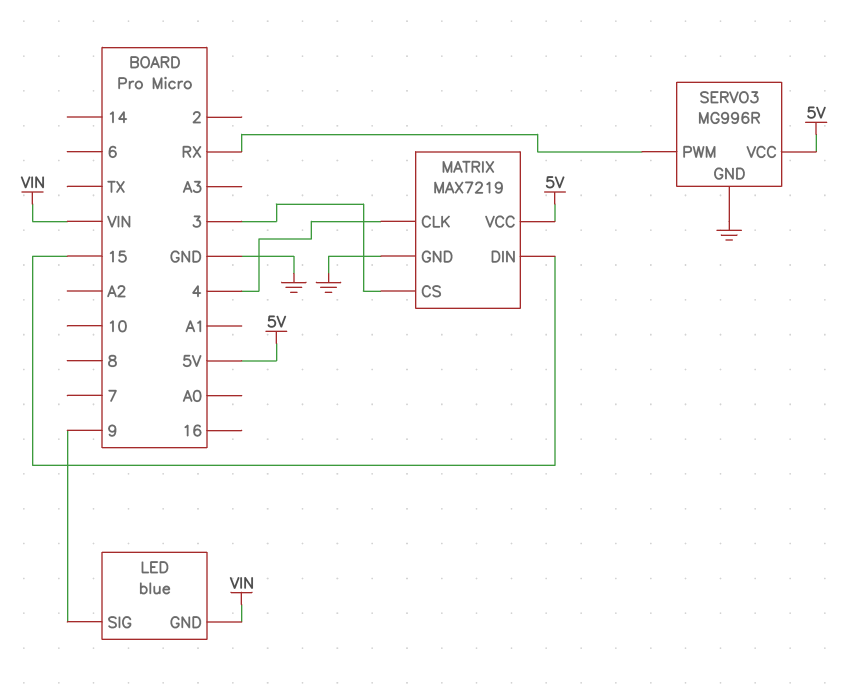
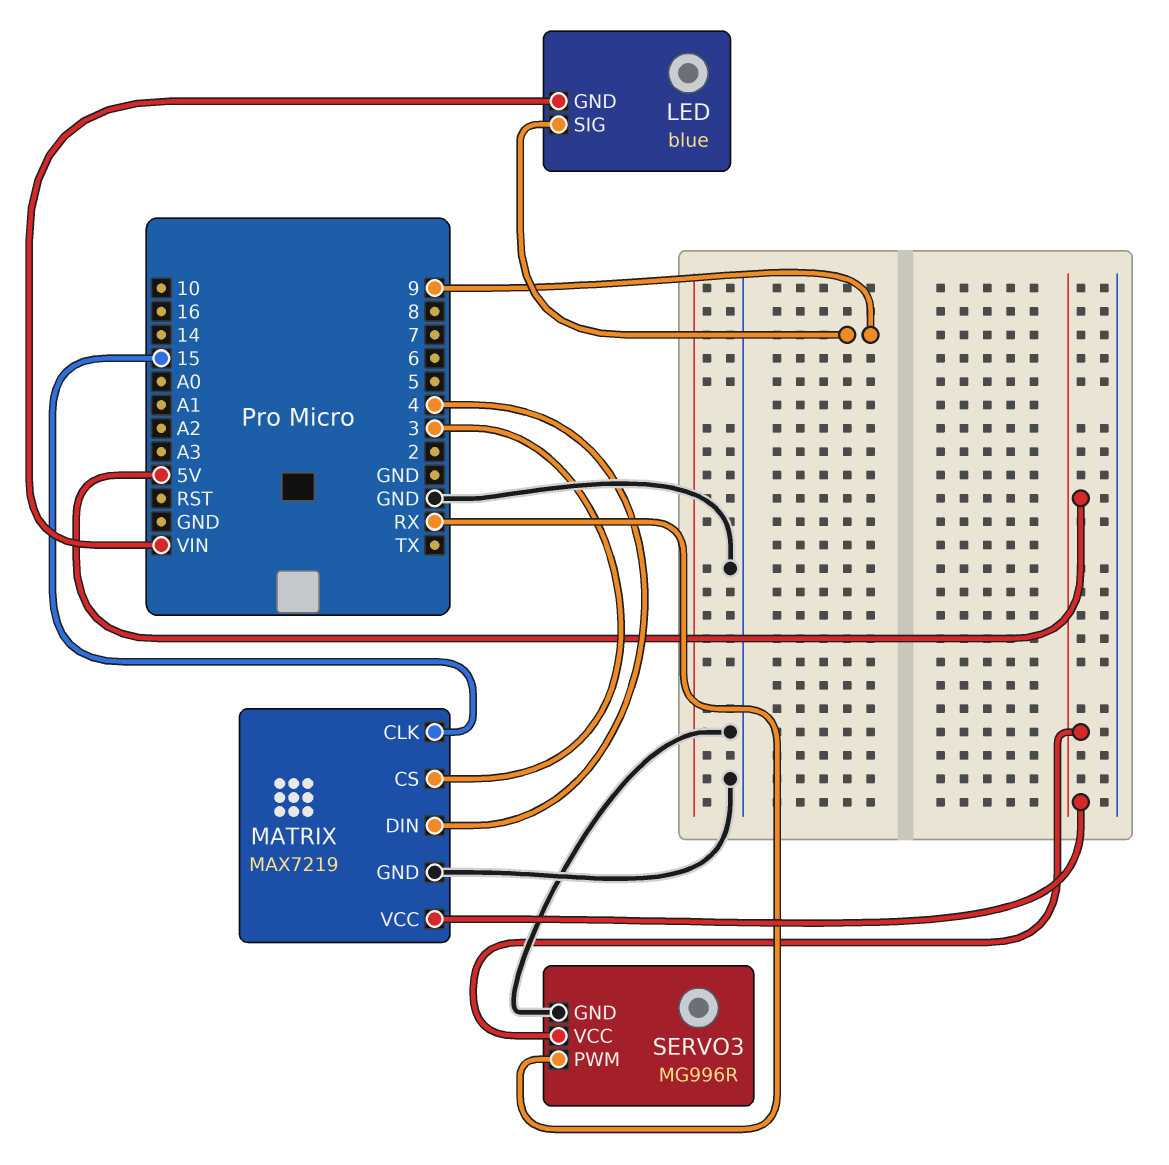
MATRIX pin CLK: 4 -> 15
MATRIX pin DIN: 15 -> 4

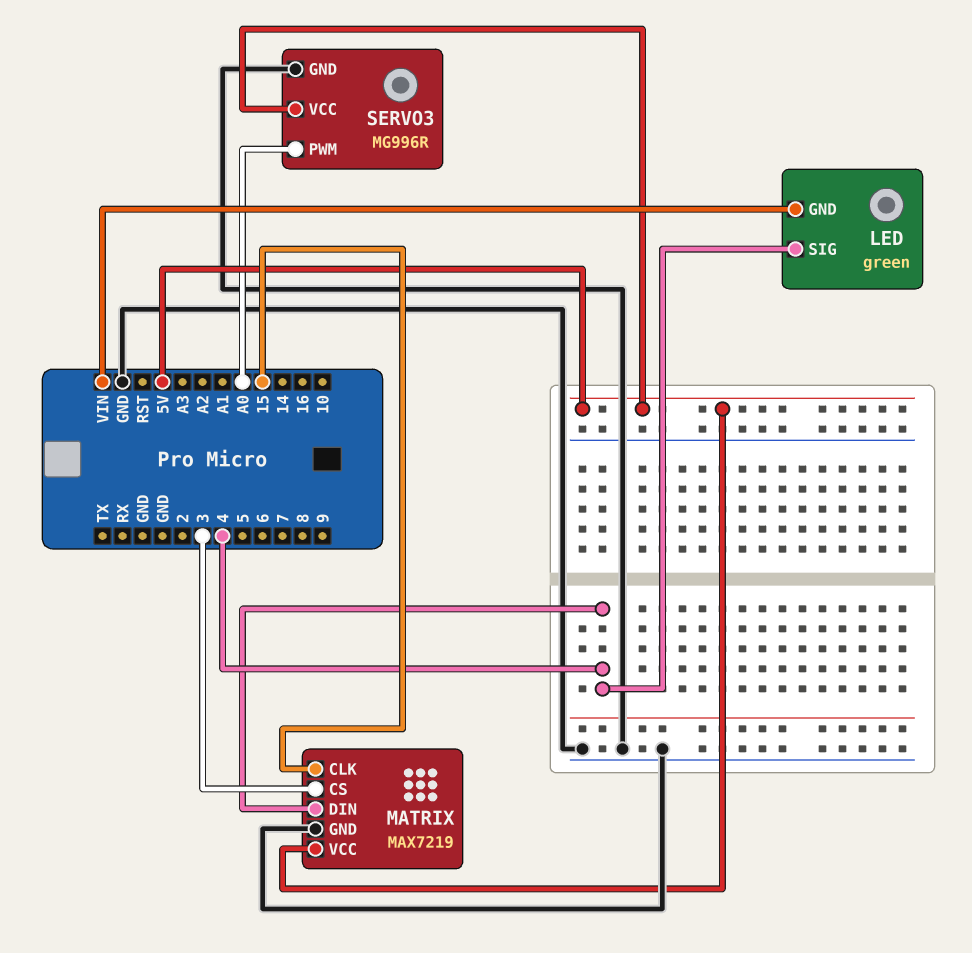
LED: blue -> green
LED pin SIG: 9 -> 4
SERVO3 pin PWM: RX -> A0

